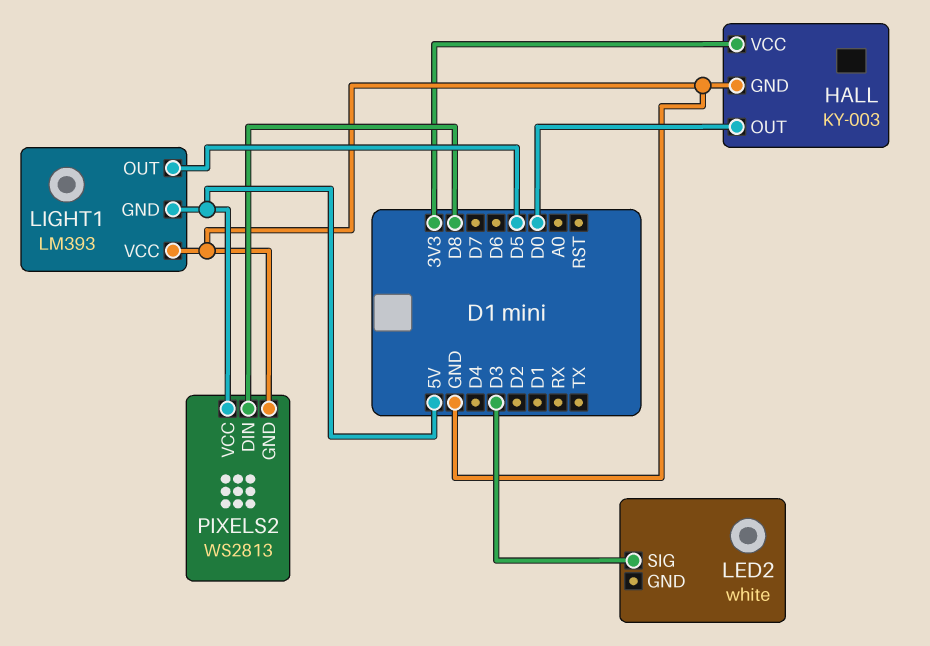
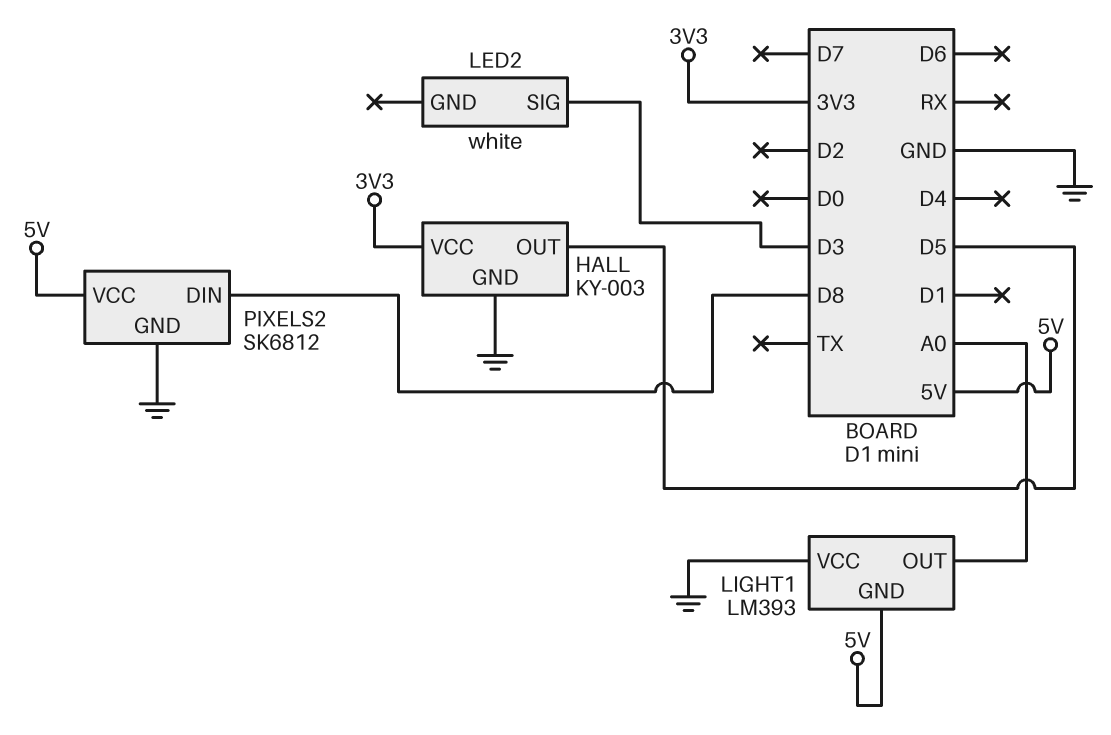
HALL pin OUT: D0 -> D5
LIGHT1 pin OUT: D5 -> A0
PIXELS2: WS2813 -> SK6812

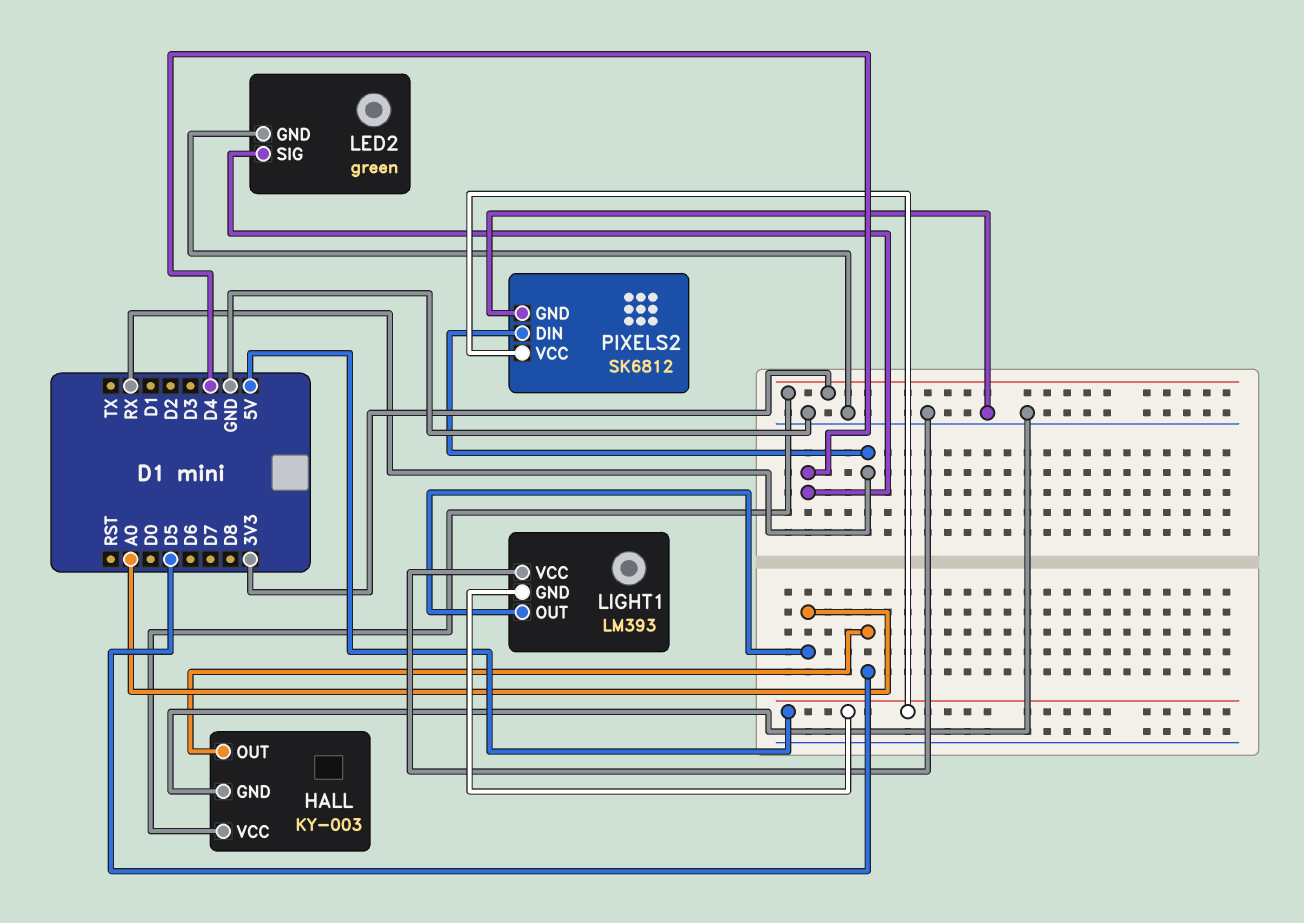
LED2: white -> green
LED2 pin GND: none -> GND
LED2 pin SIG: D3 -> D4
PIXELS2 pin DIN: D8 -> RX

